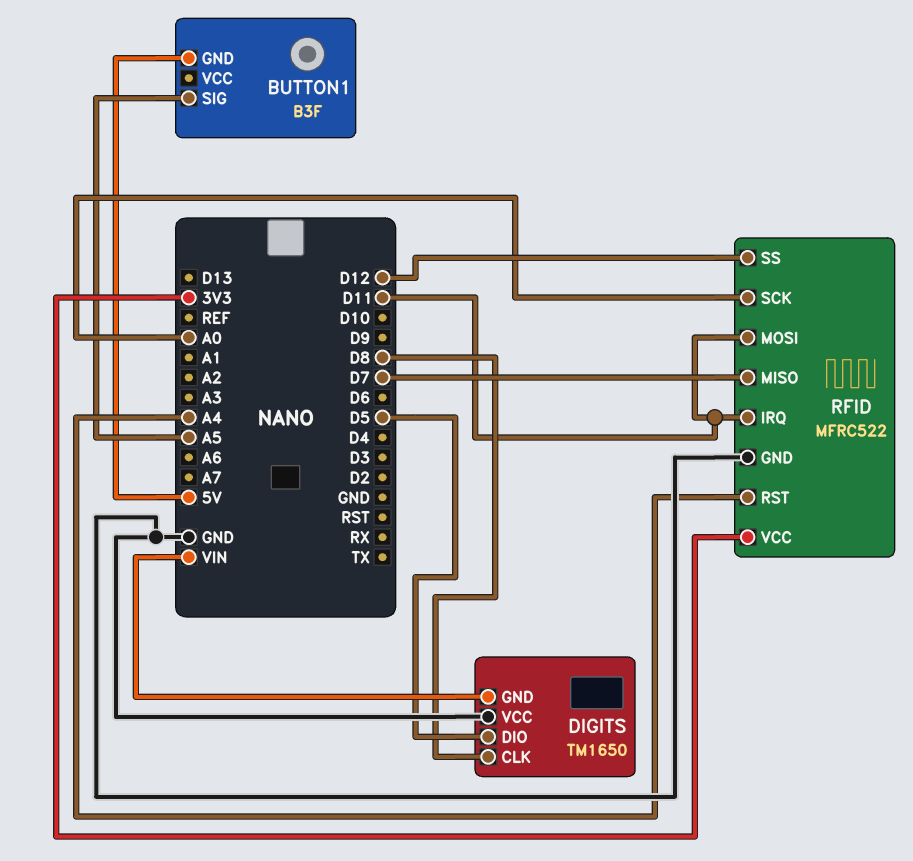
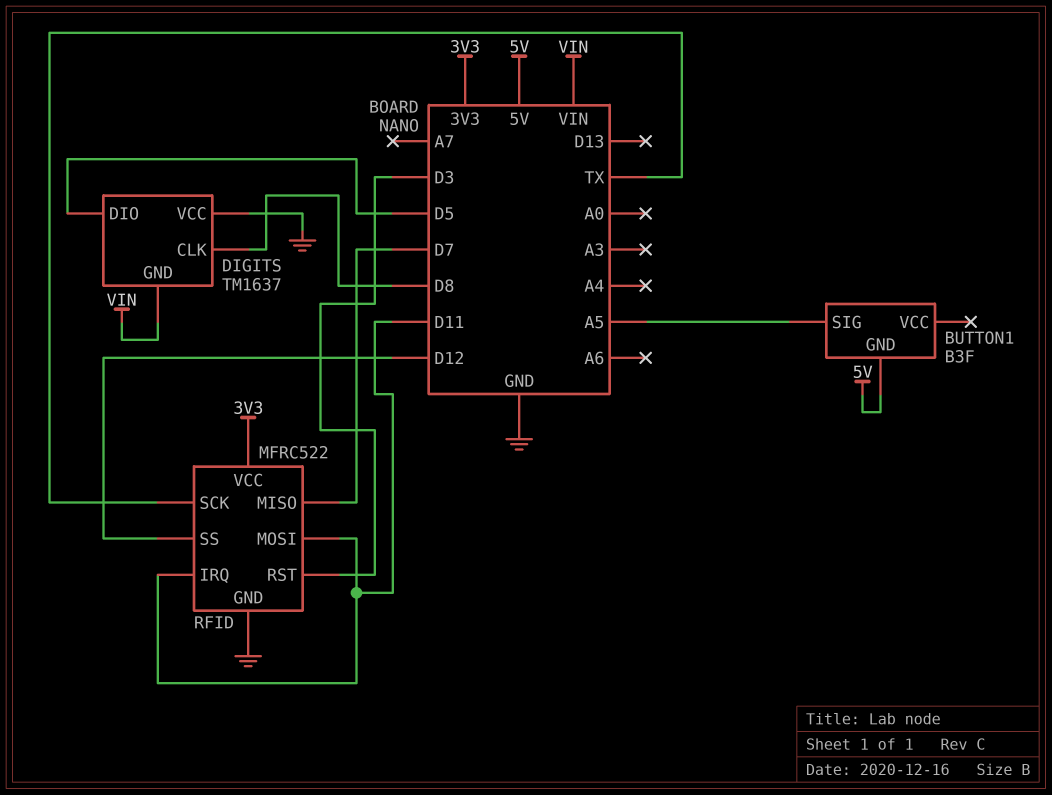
DIGITS: TM1650 -> TM1637
RFID pin RST: A4 -> D3
RFID pin SCK: A0 -> TX

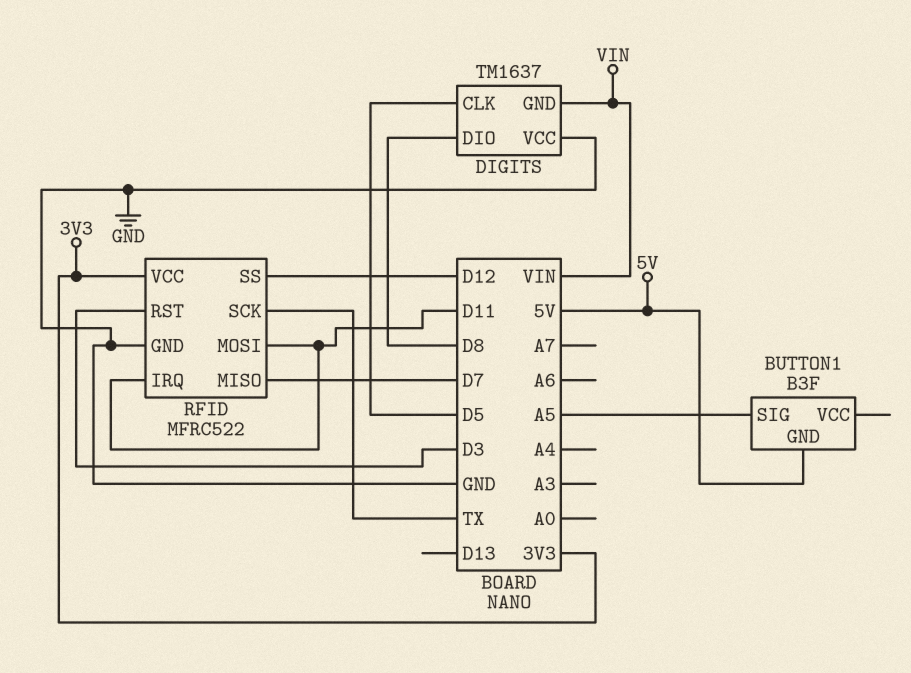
DIGITS pin CLK: D8 -> D5
DIGITS pin DIO: D5 -> D8

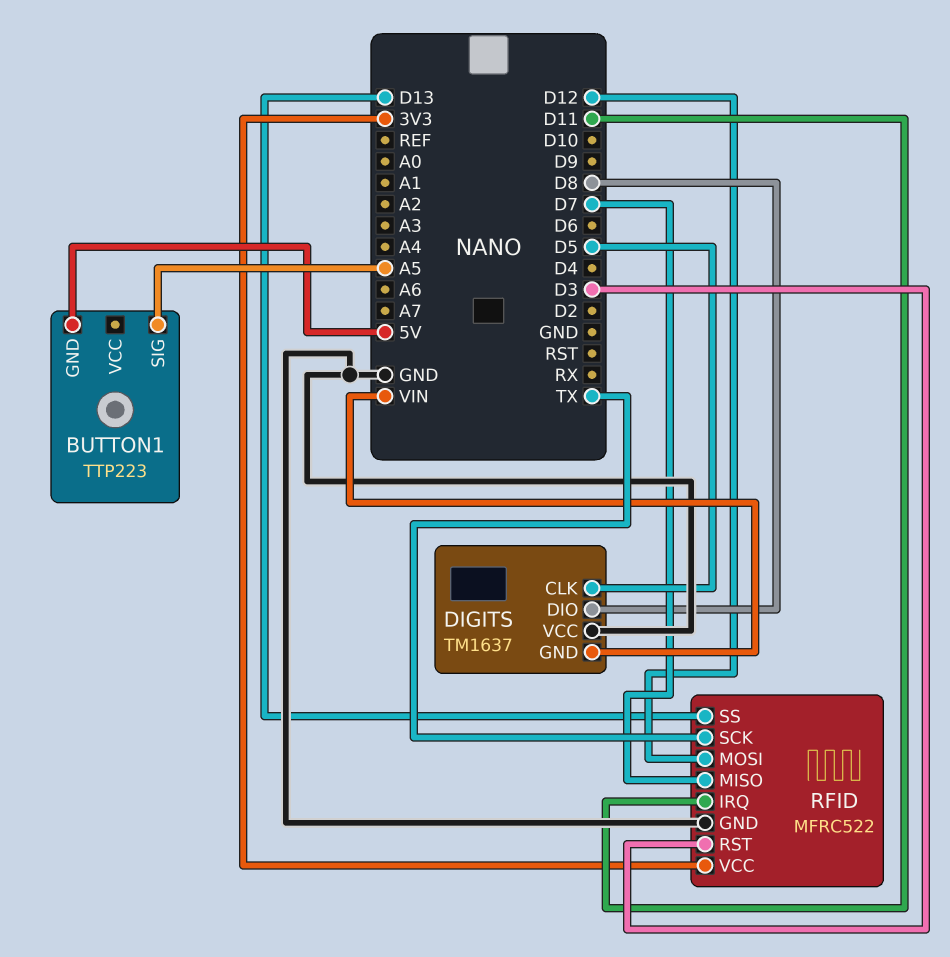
BUTTON1: B3F -> TTP223
RFID pin MOSI: D11 -> D12
RFID pin SS: D12 -> D13

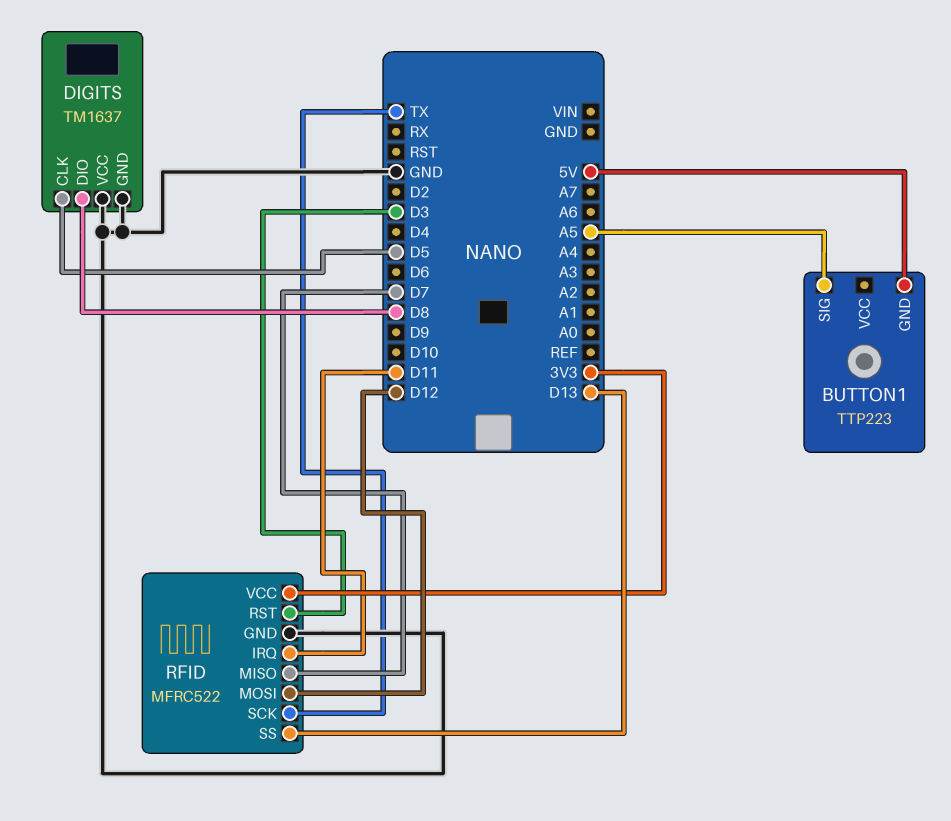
DIGITS pin GND: VIN -> GND

